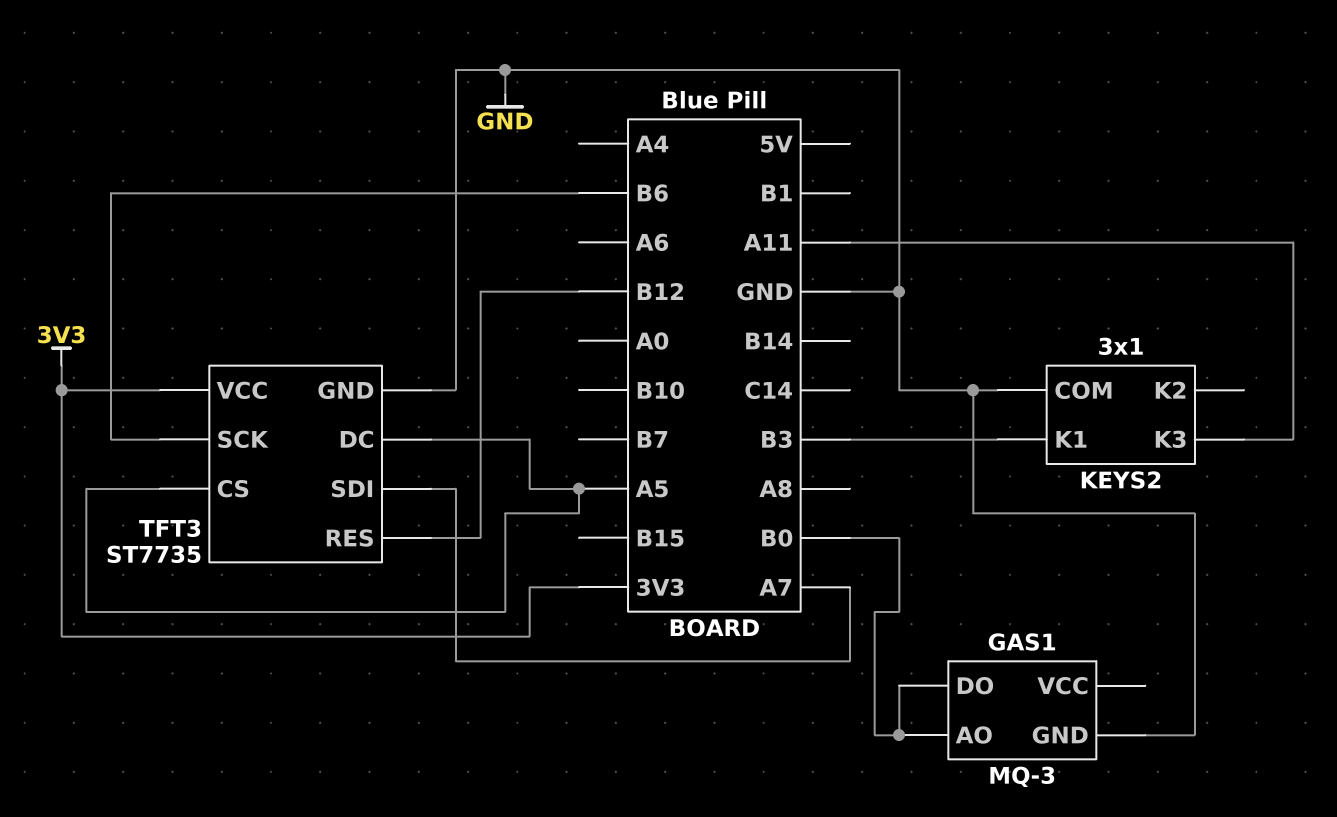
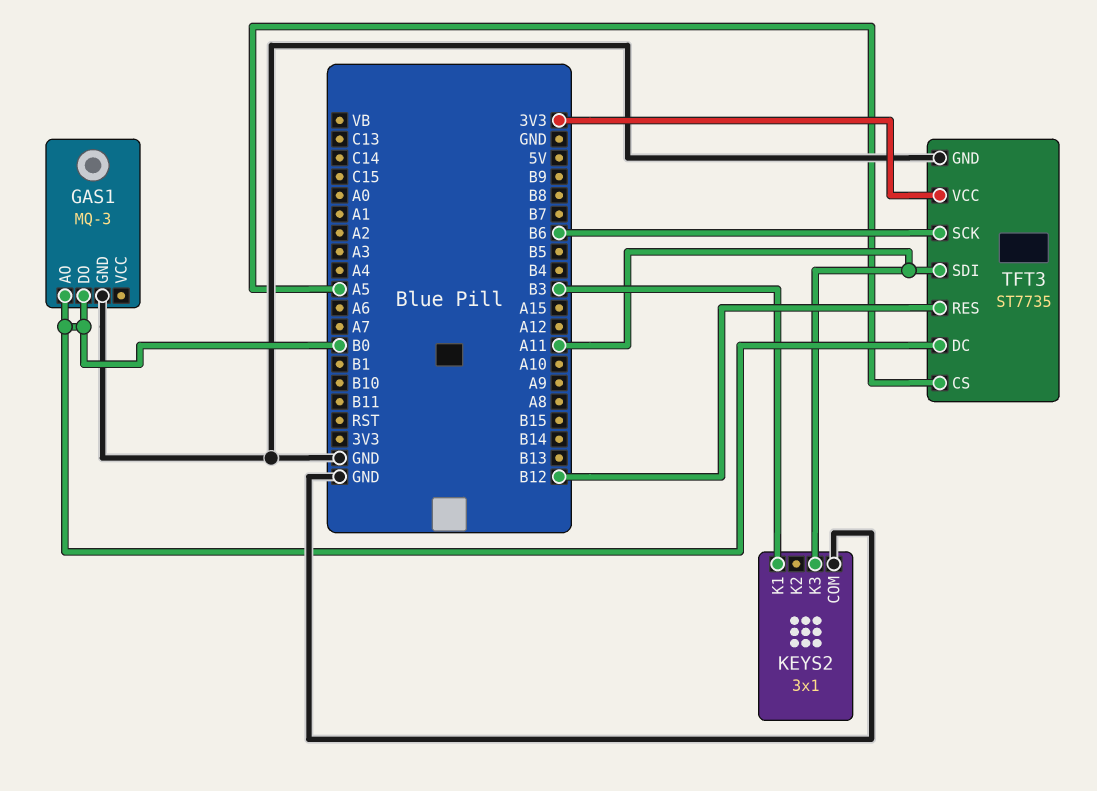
TFT3 pin DC: A5 -> B0
TFT3 pin SDI: A7 -> A11

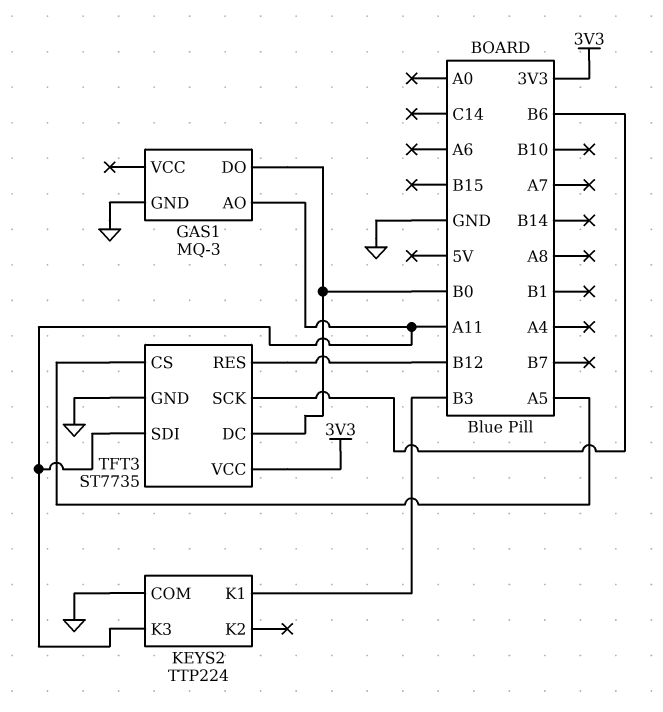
GAS1 pin AO: B0 -> A11
KEYS2: 3x1 -> TTP224

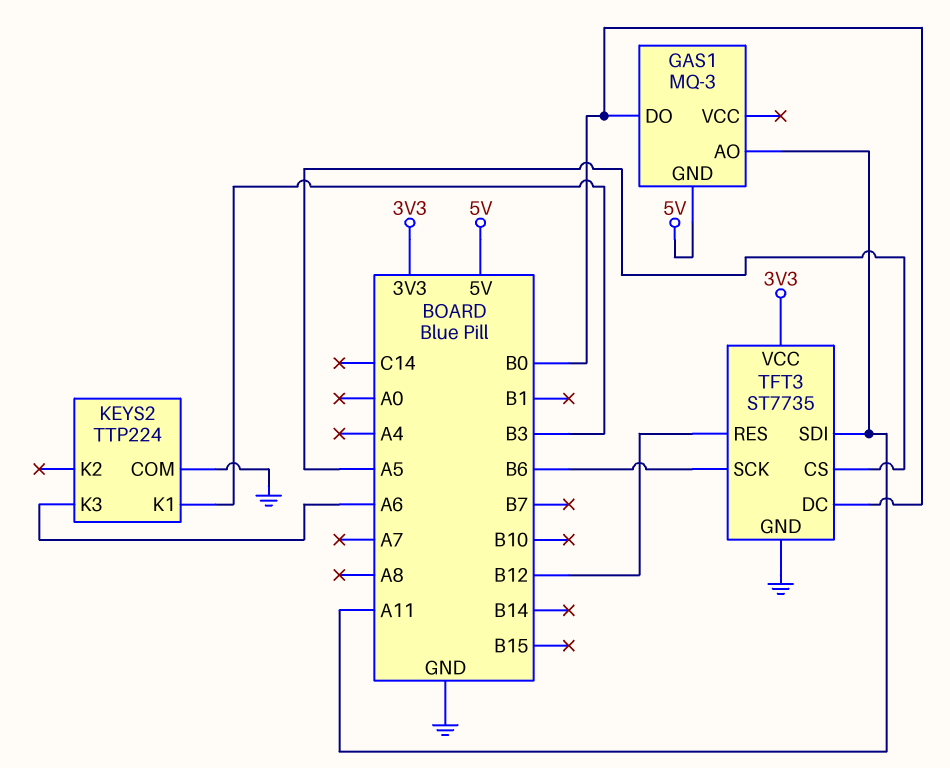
GAS1 pin GND: GND -> 5V
KEYS2 pin K3: A11 -> A6

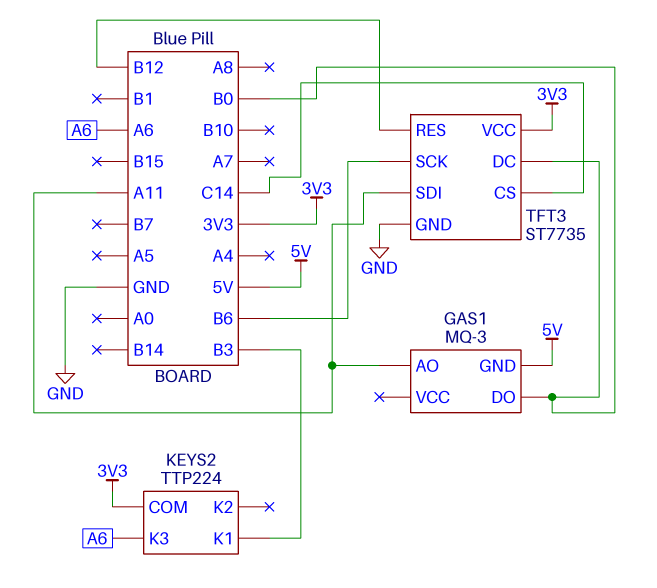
KEYS2 pin COM: GND -> 3V3
TFT3 pin CS: A5 -> C14

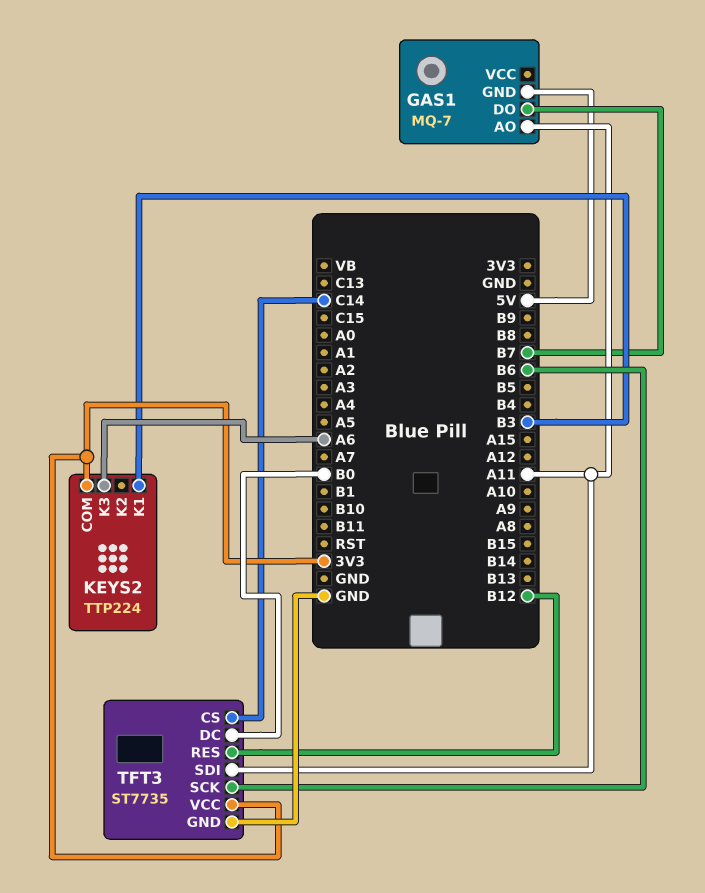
GAS1: MQ-3 -> MQ-7
GAS1 pin DO: B0 -> B7

